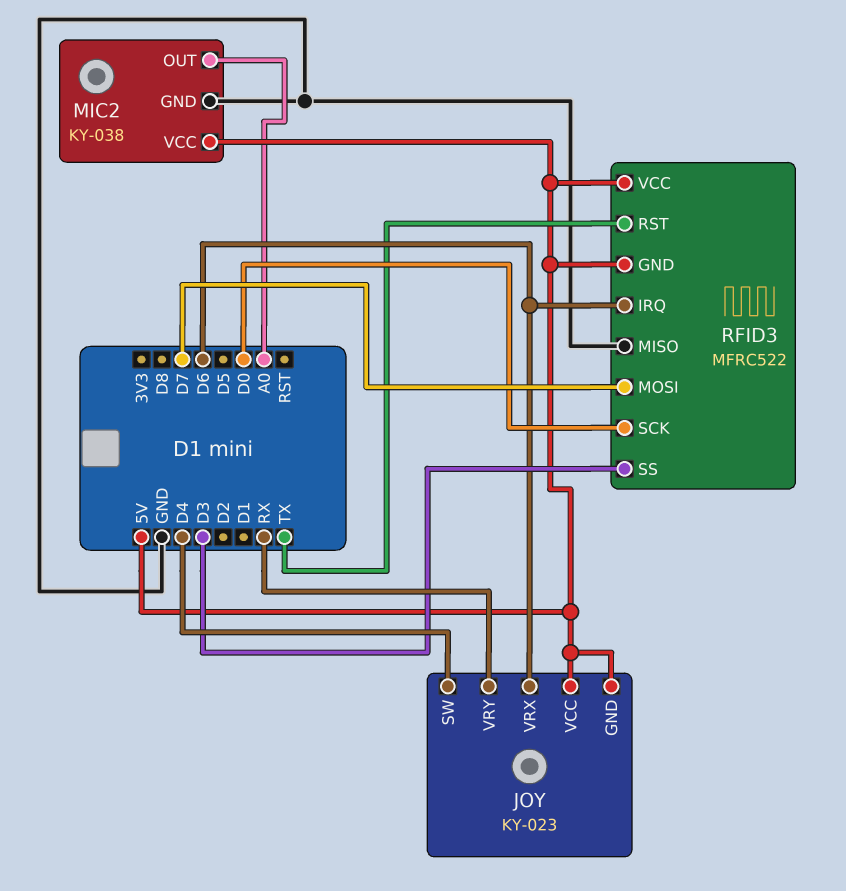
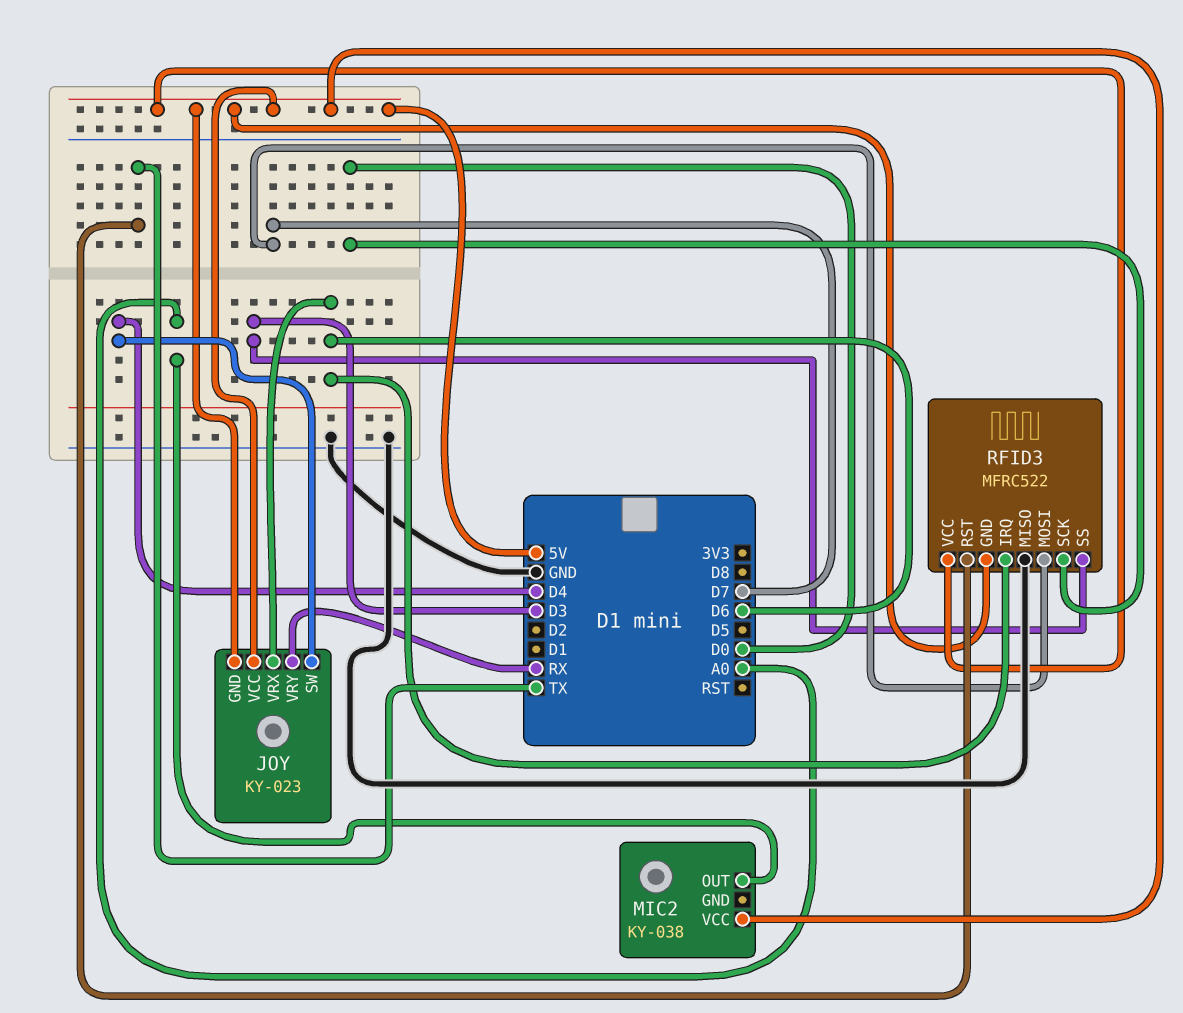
MIC2 pin GND: GND -> none

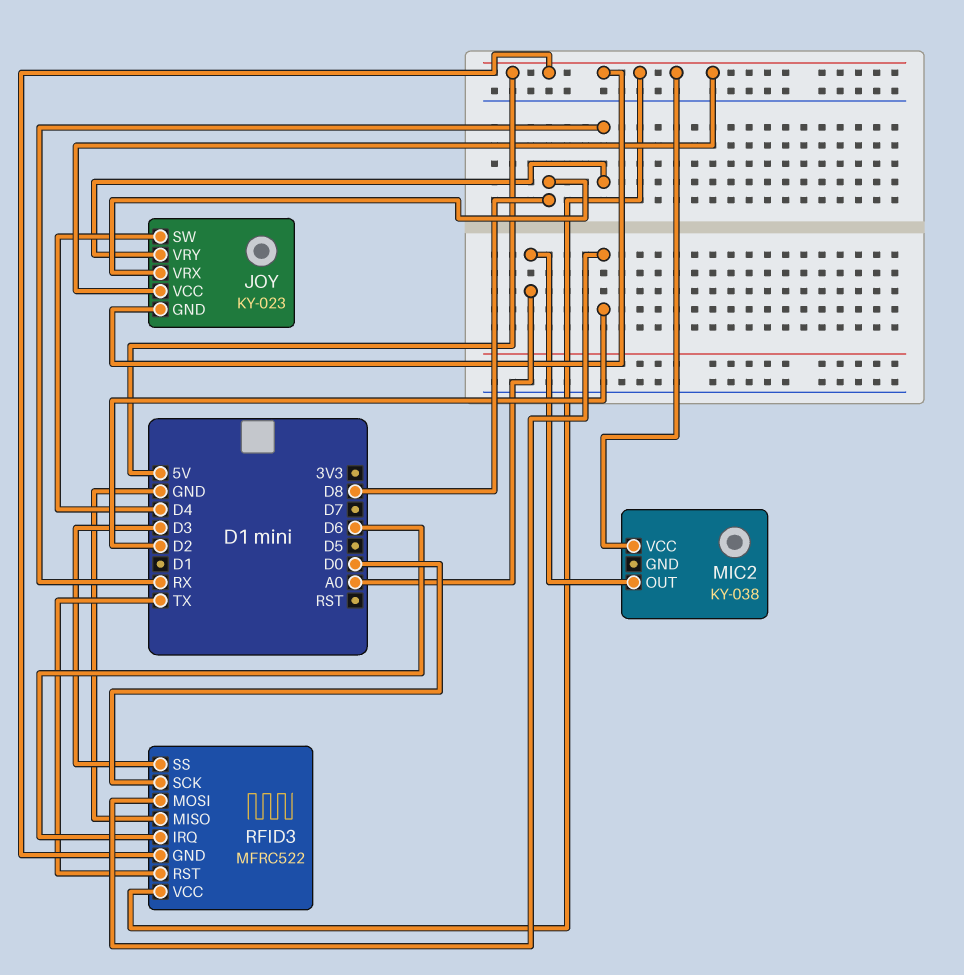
JOY pin VRX: D6 -> D8
RFID3 pin MOSI: D7 -> D2

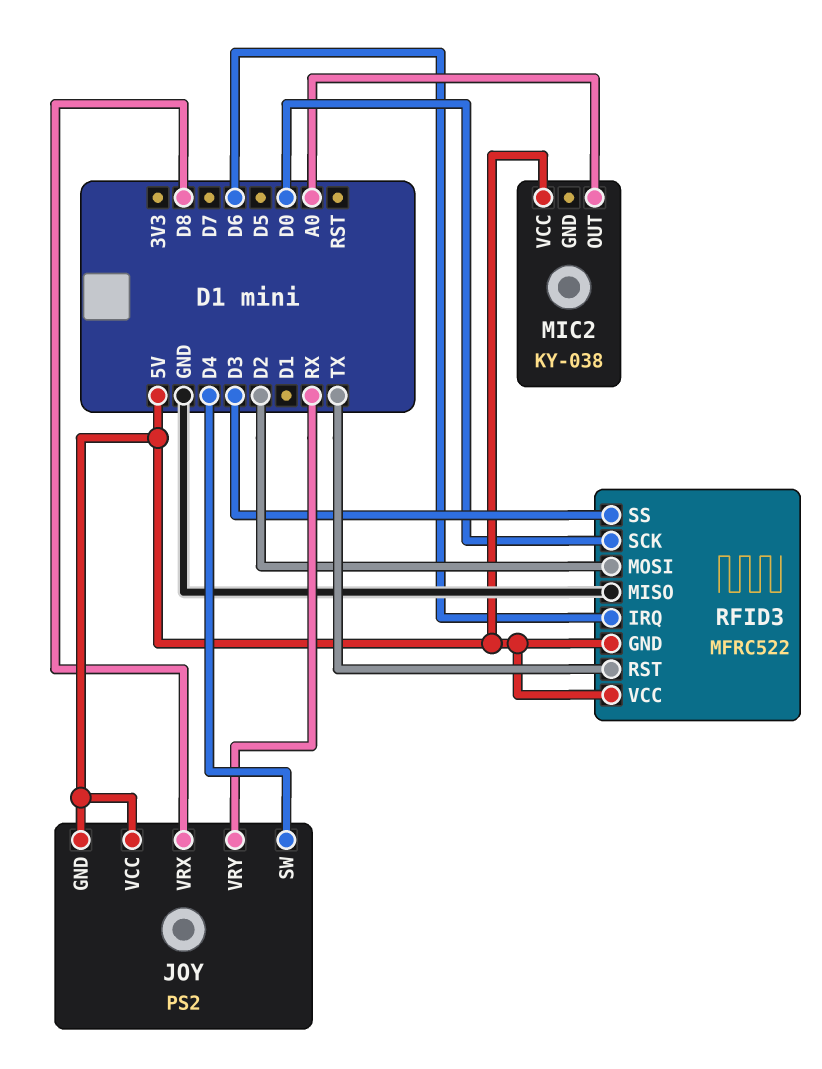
JOY: KY-023 -> PS2

